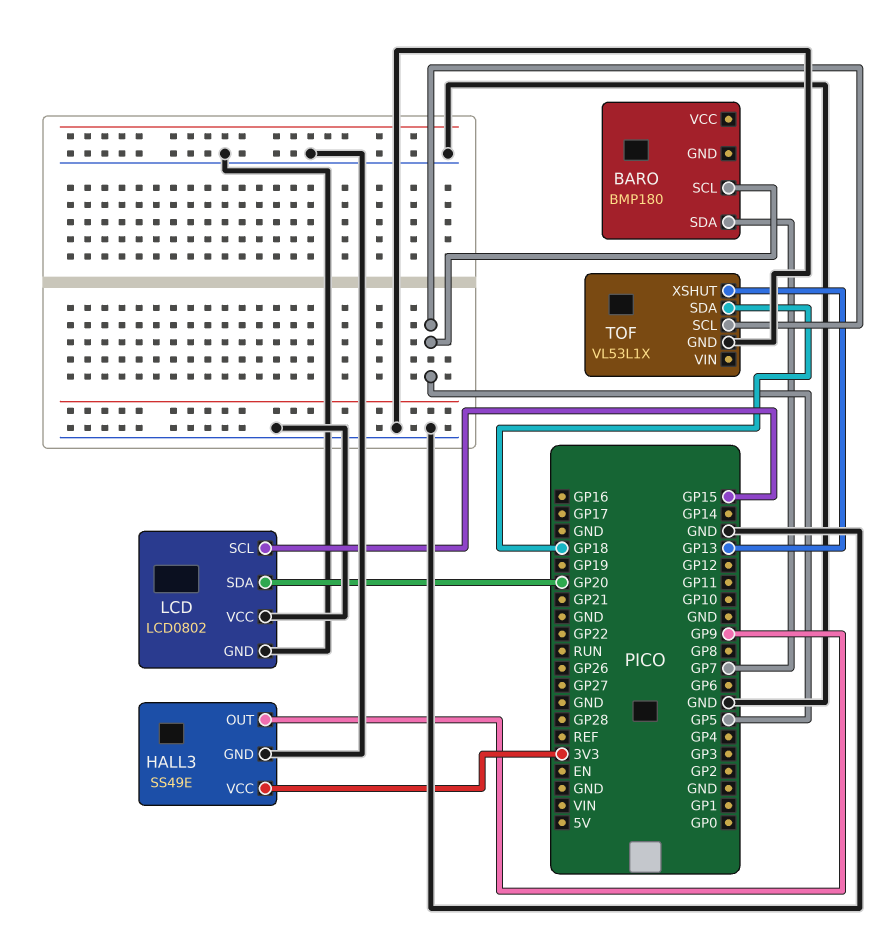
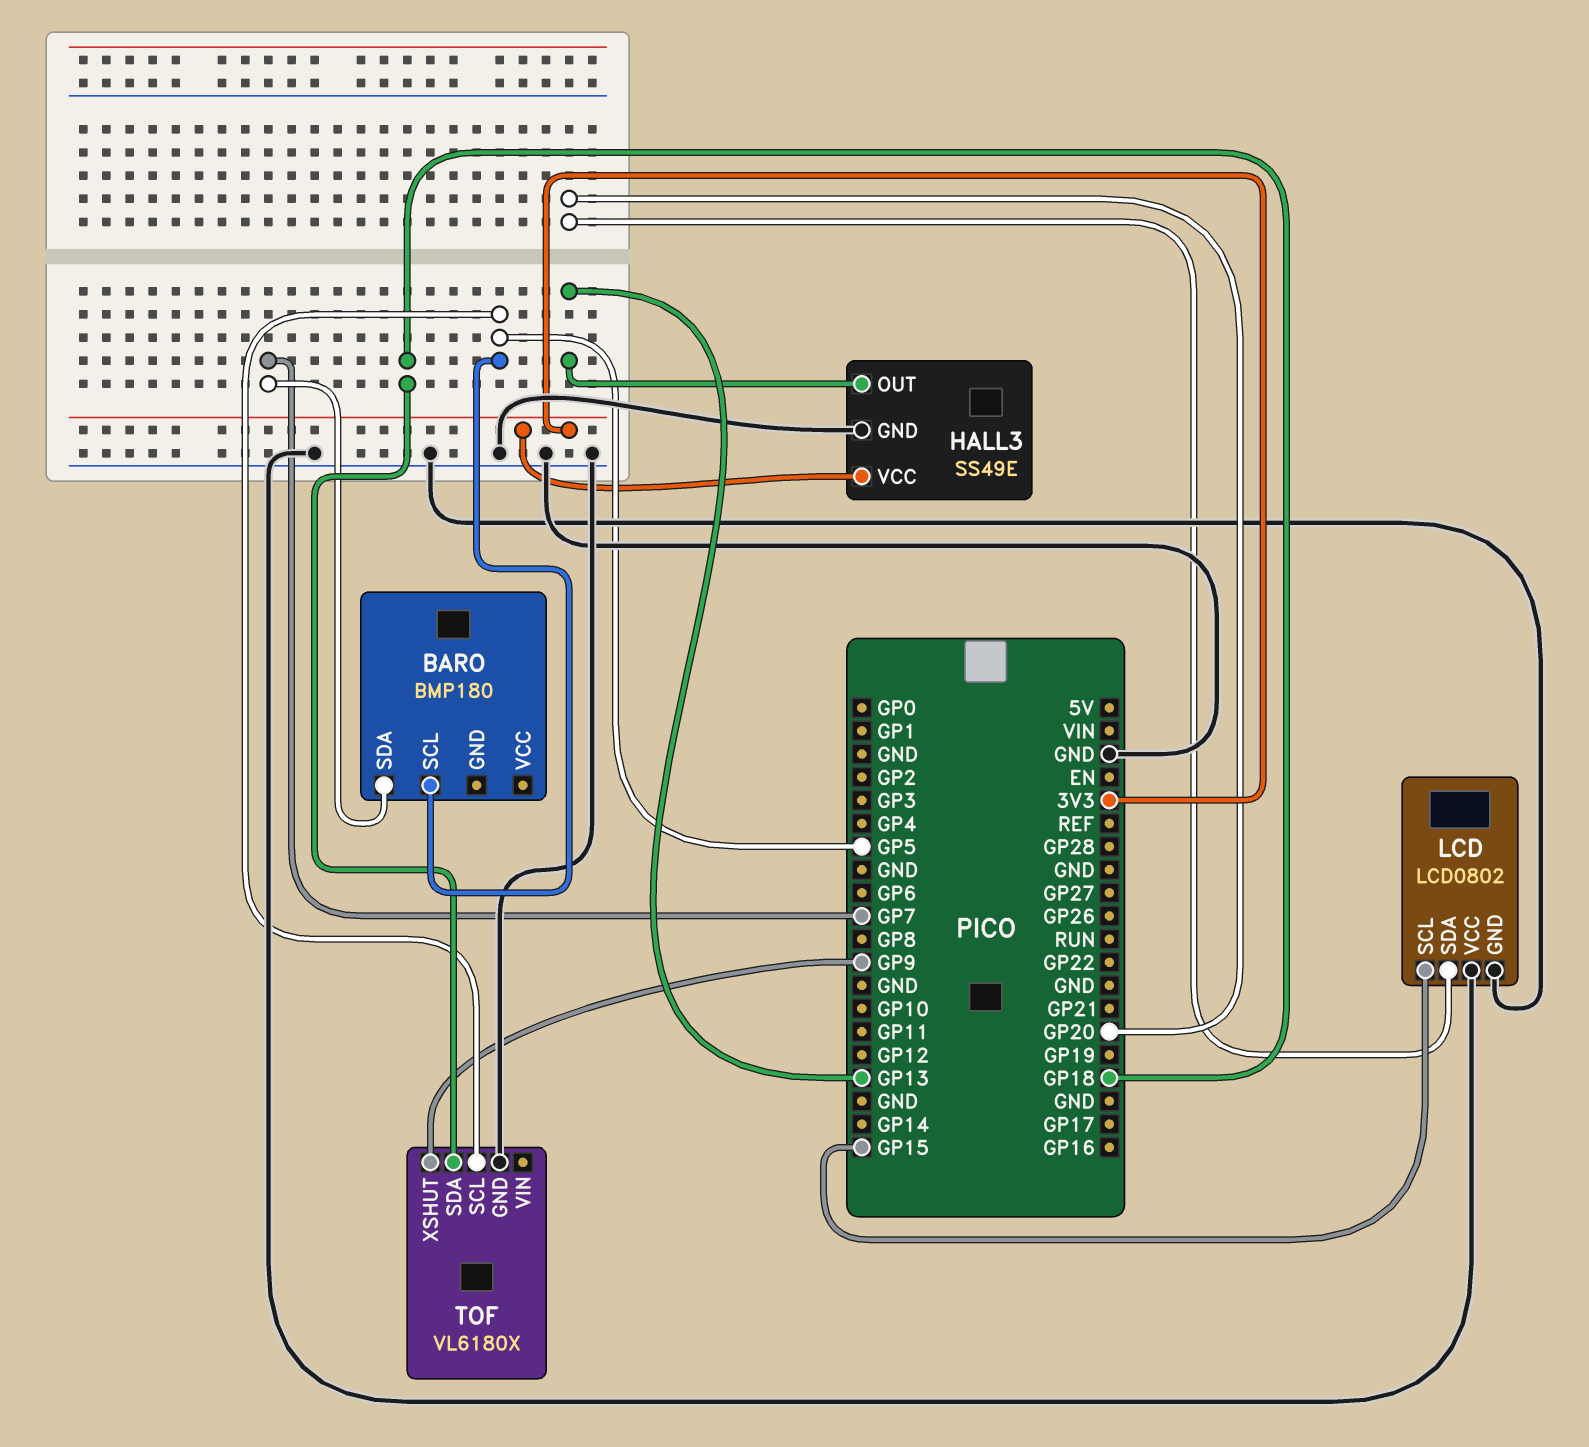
HALL3 pin OUT: GP9 -> GP13
TOF: VL53L1X -> VL6180X
TOF pin XSHUT: GP13 -> GP9

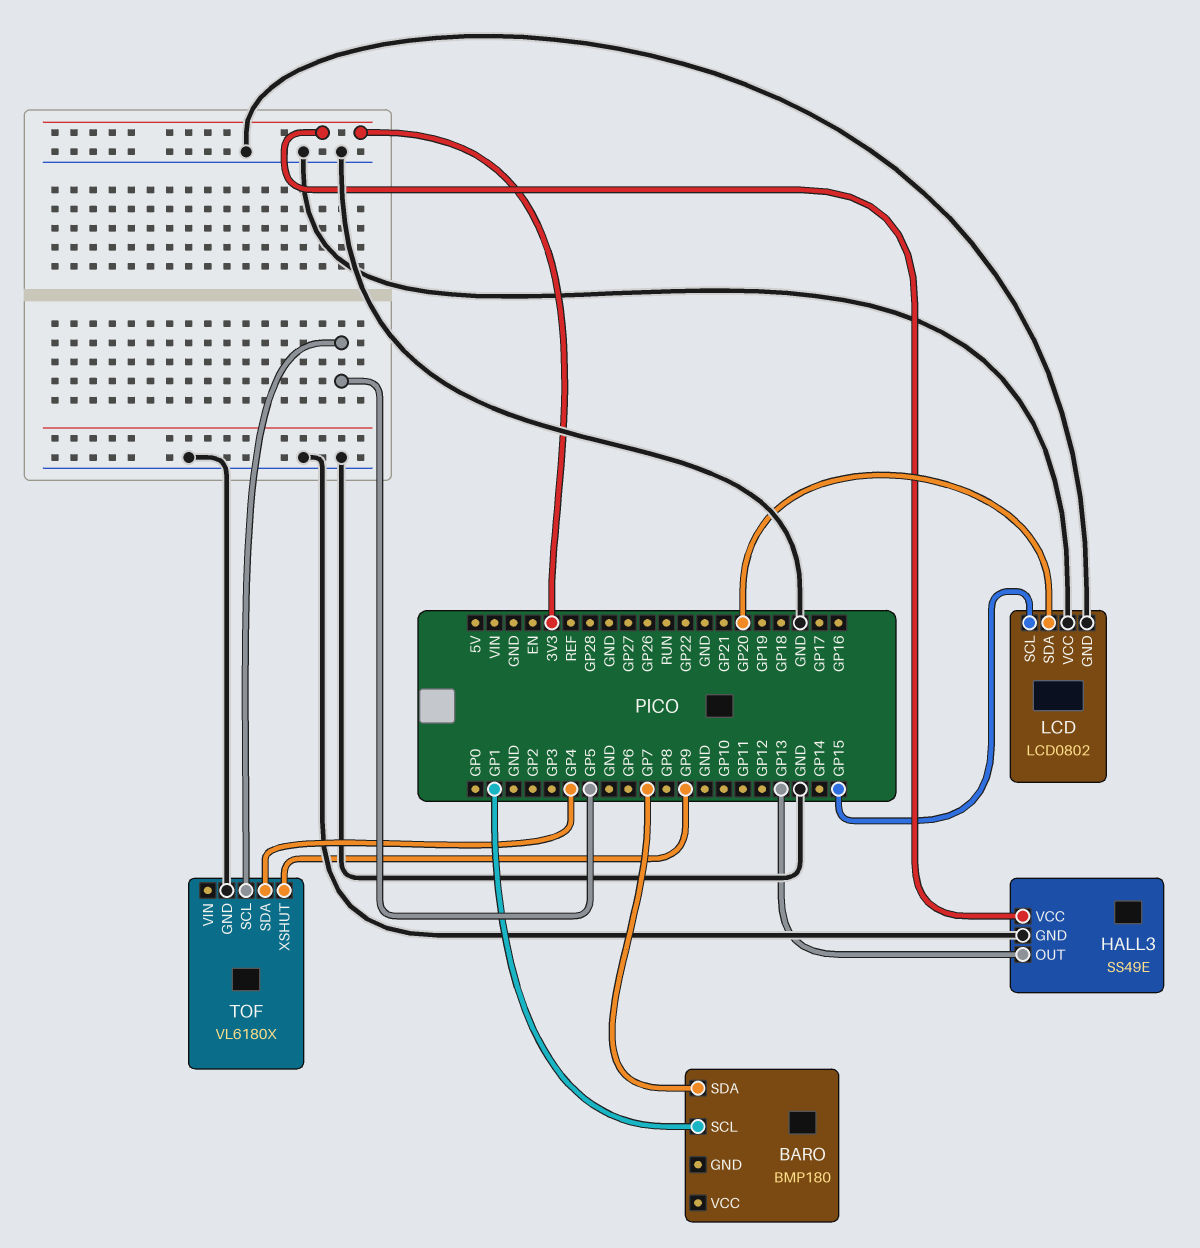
BARO pin SCL: GP5 -> GP1
TOF pin SDA: GP18 -> GP4

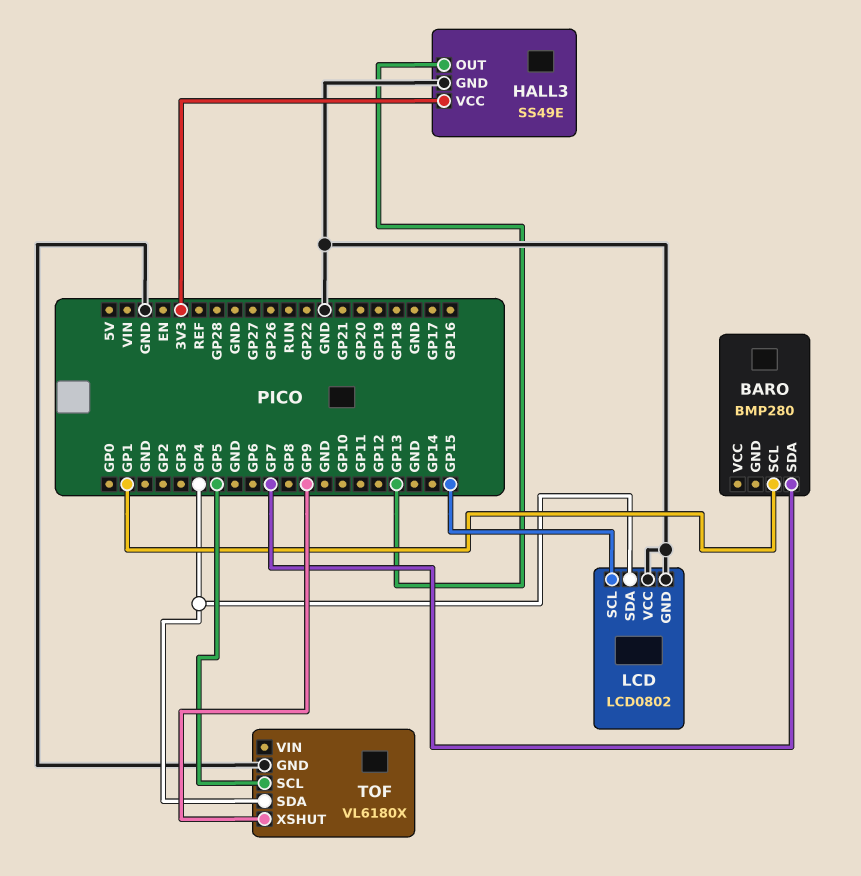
BARO: BMP180 -> BMP280
LCD pin SDA: GP20 -> GP4

